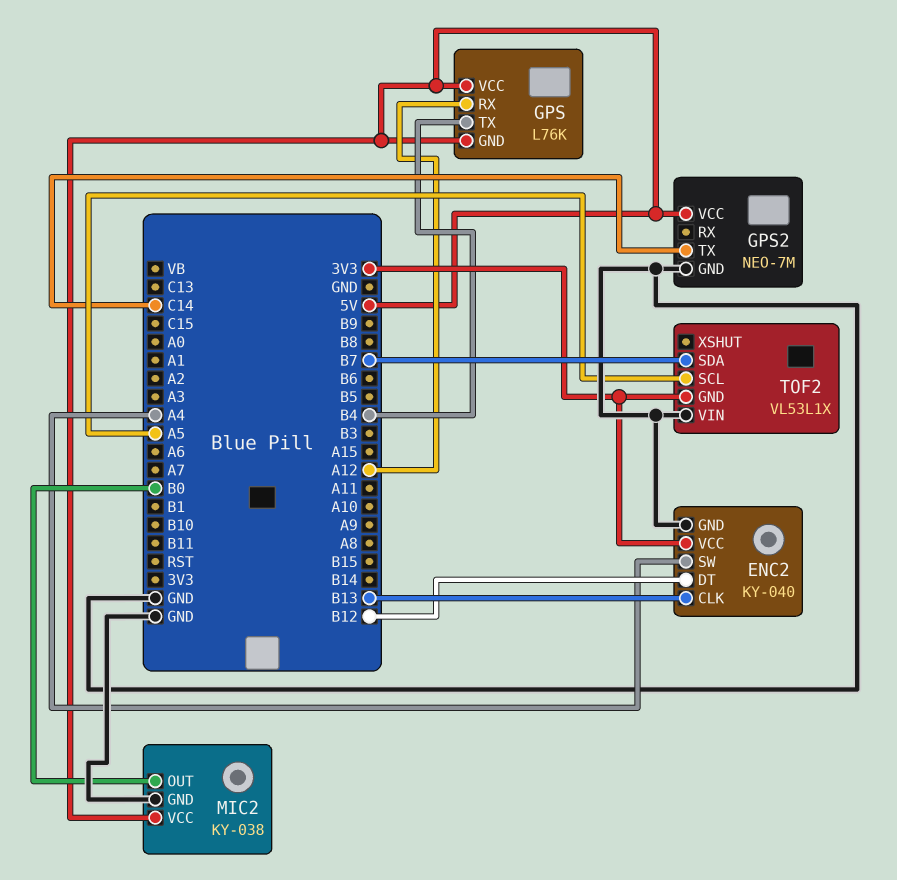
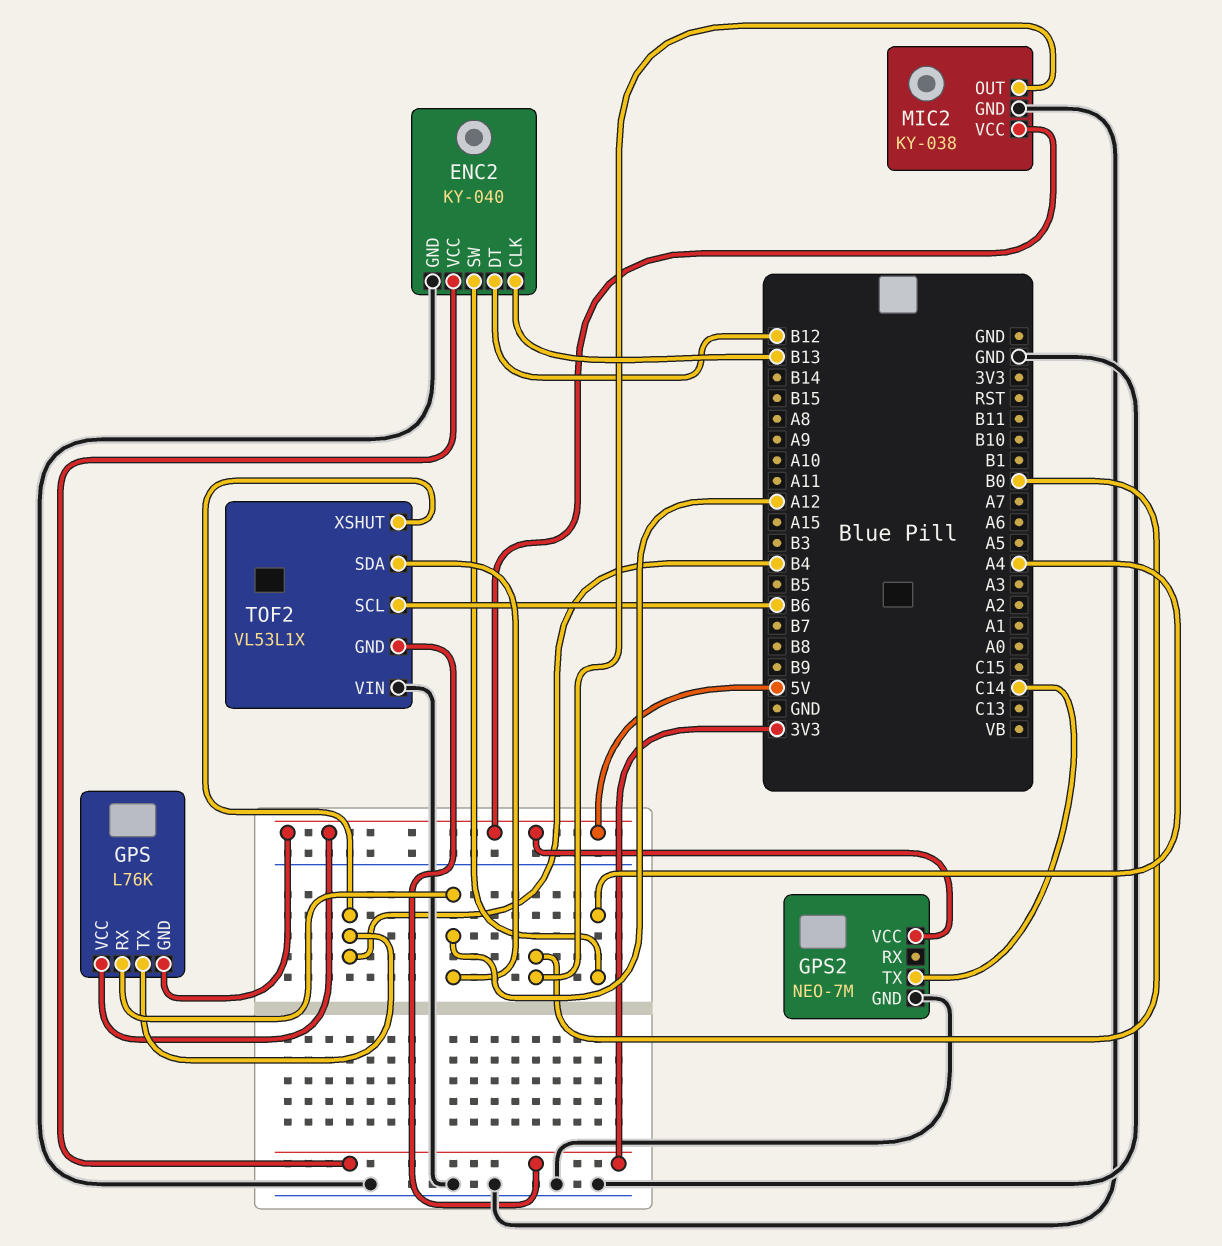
TOF2 pin SCL: A5 -> B6
TOF2 pin SDA: B7 -> A12
TOF2 pin XSHUT: none -> B4

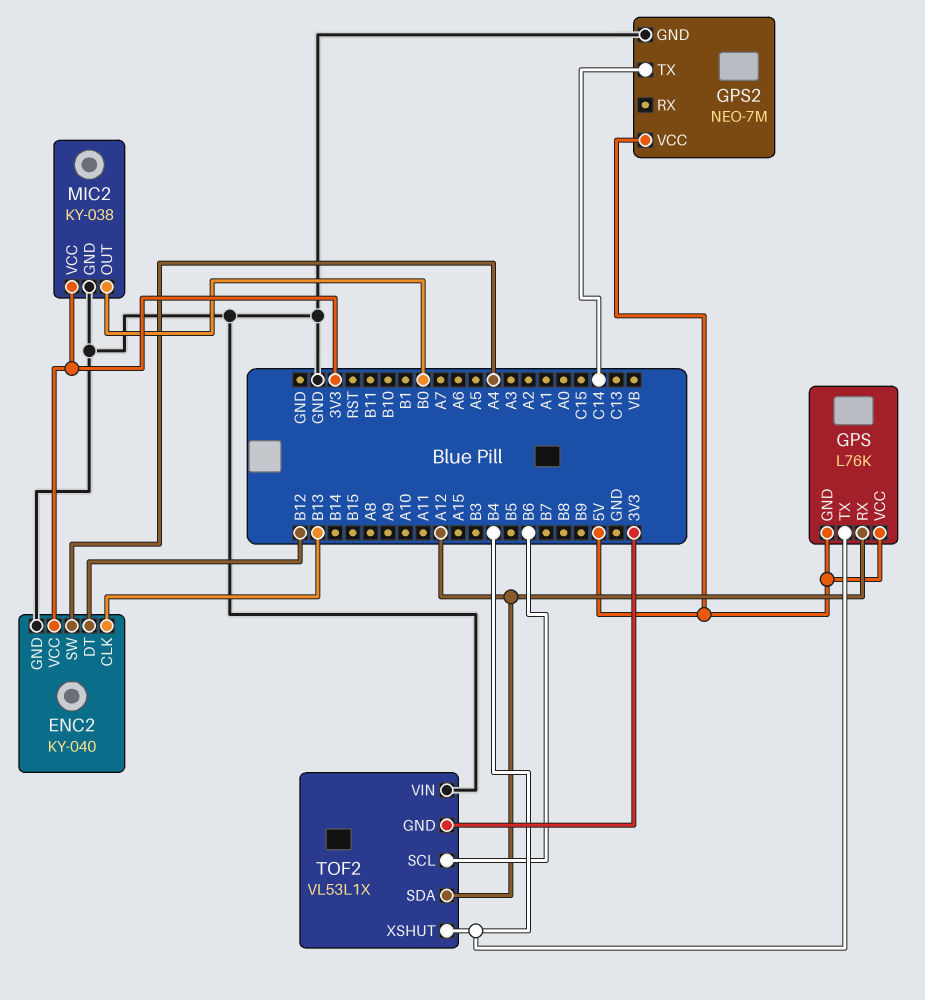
MIC2 pin VCC: 5V -> 3V3

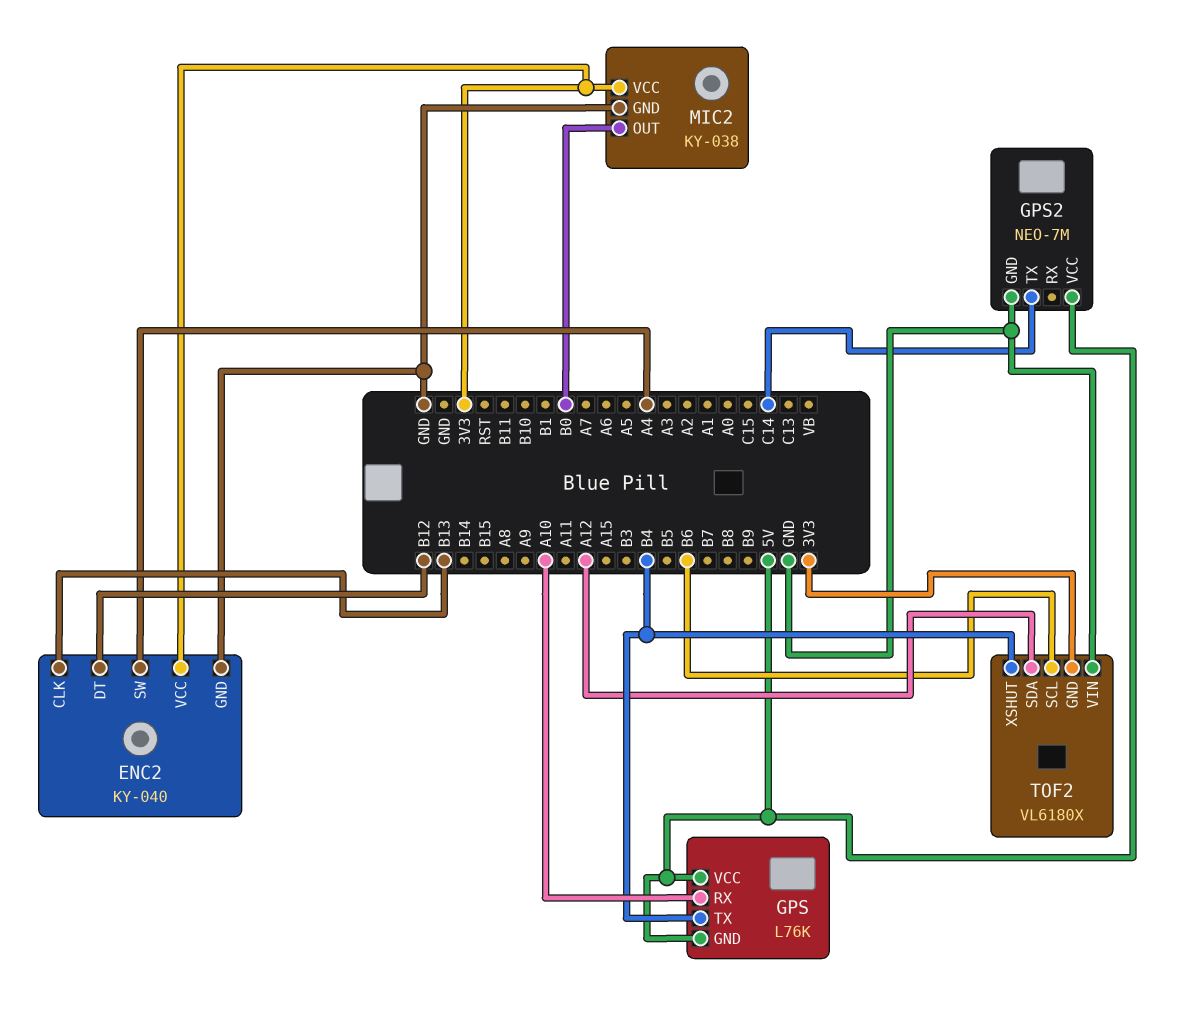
GPS pin RX: A12 -> A10
TOF2: VL53L1X -> VL6180X

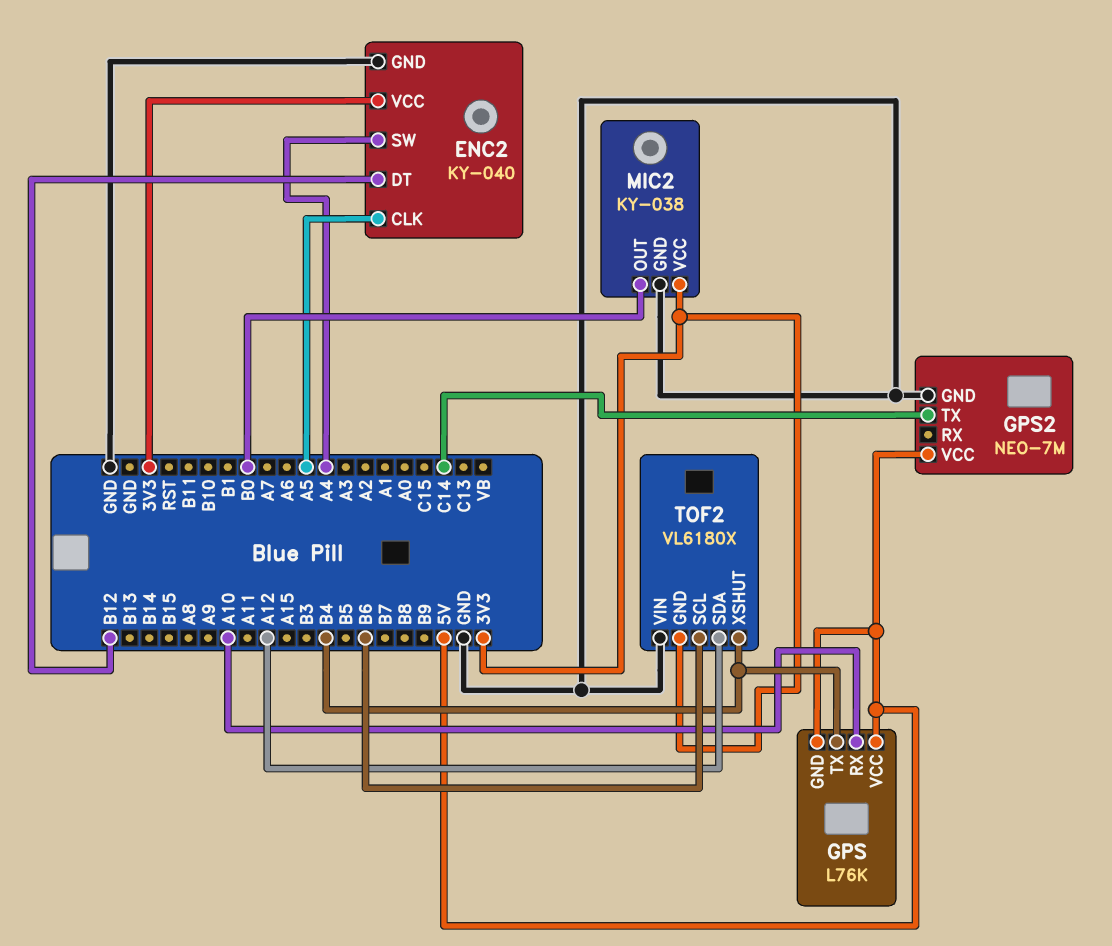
ENC2 pin CLK: B13 -> A5

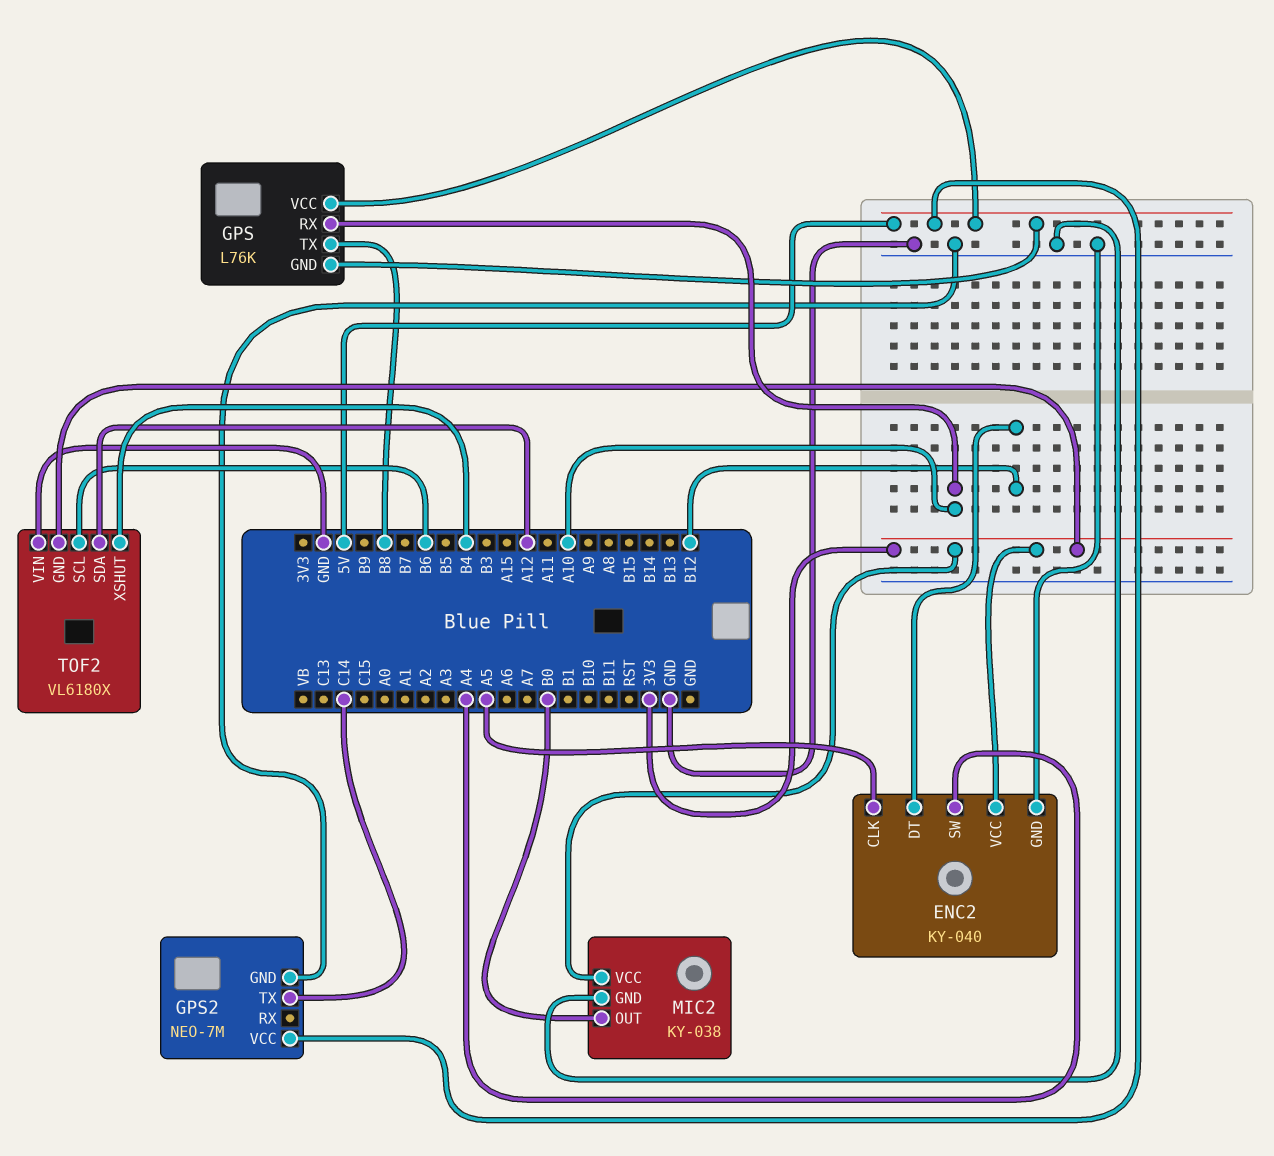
GPS pin TX: B4 -> B8

